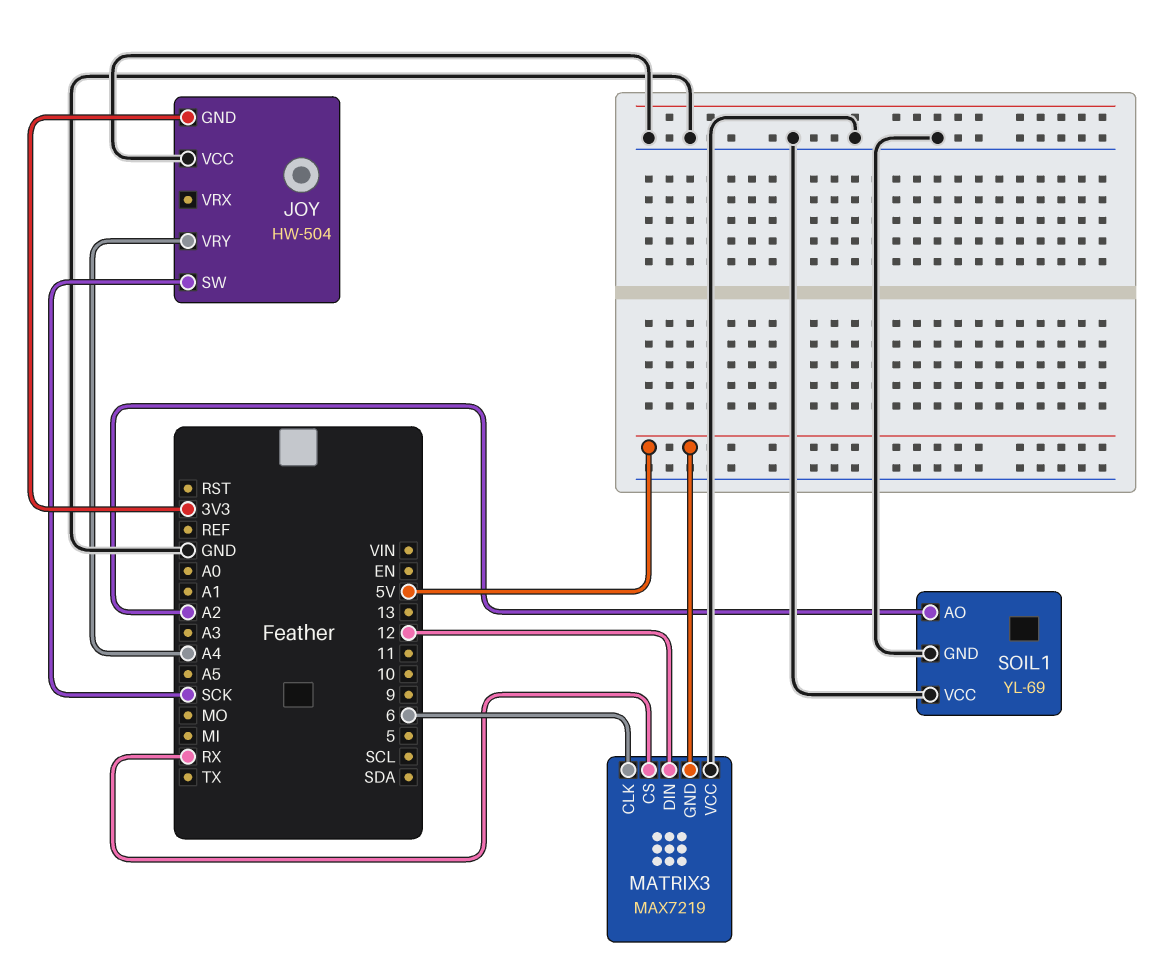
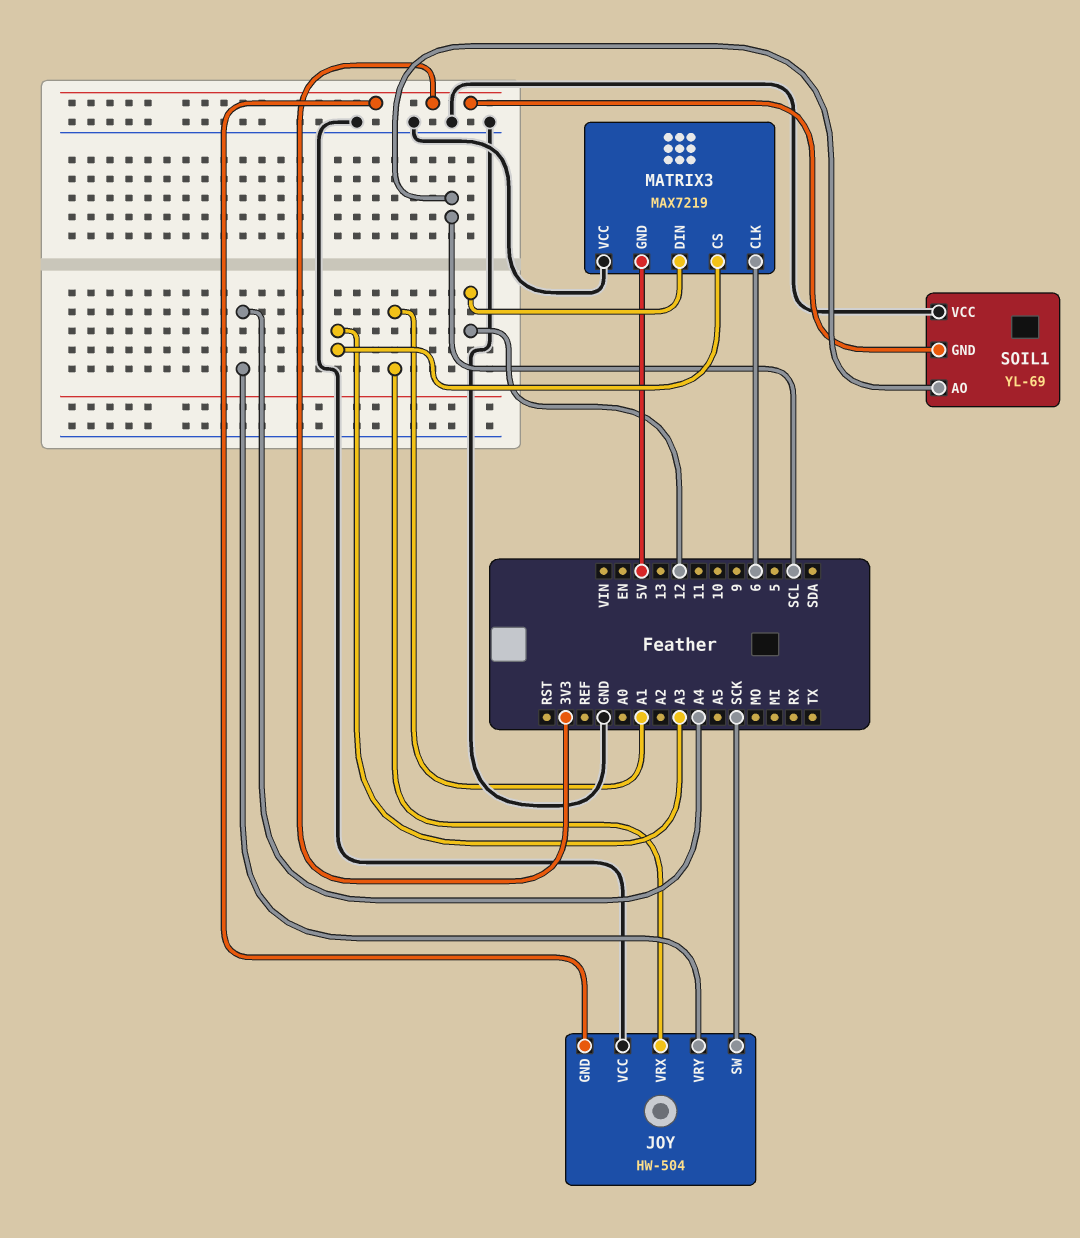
JOY pin VRX: none -> A1
MATRIX3 pin CS: RX -> A3
SOIL1 pin AO: A2 -> SCL
SOIL1 pin GND: GND -> 3V3

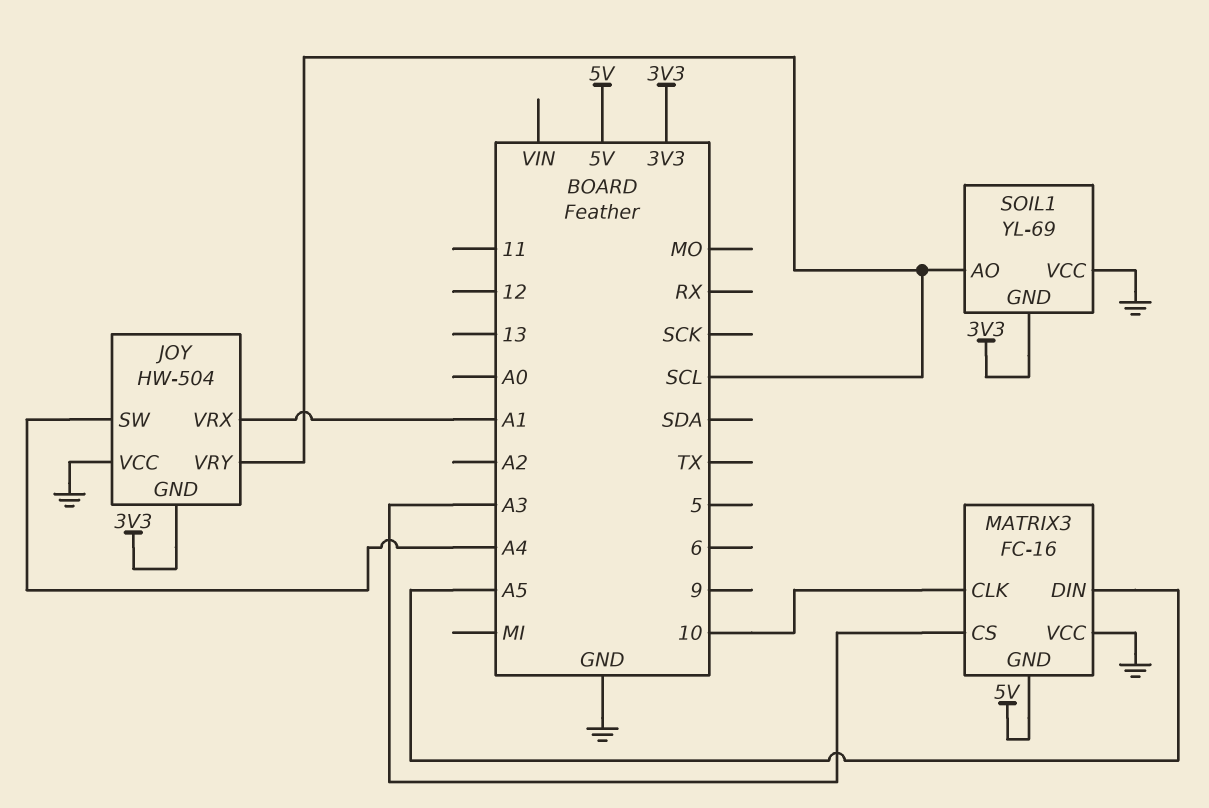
JOY pin SW: SCK -> A4
JOY pin VRY: A4 -> SCL
MATRIX3: MAX7219 -> FC-16
MATRIX3 pin CLK: 6 -> 10
MATRIX3 pin DIN: 12 -> A5

